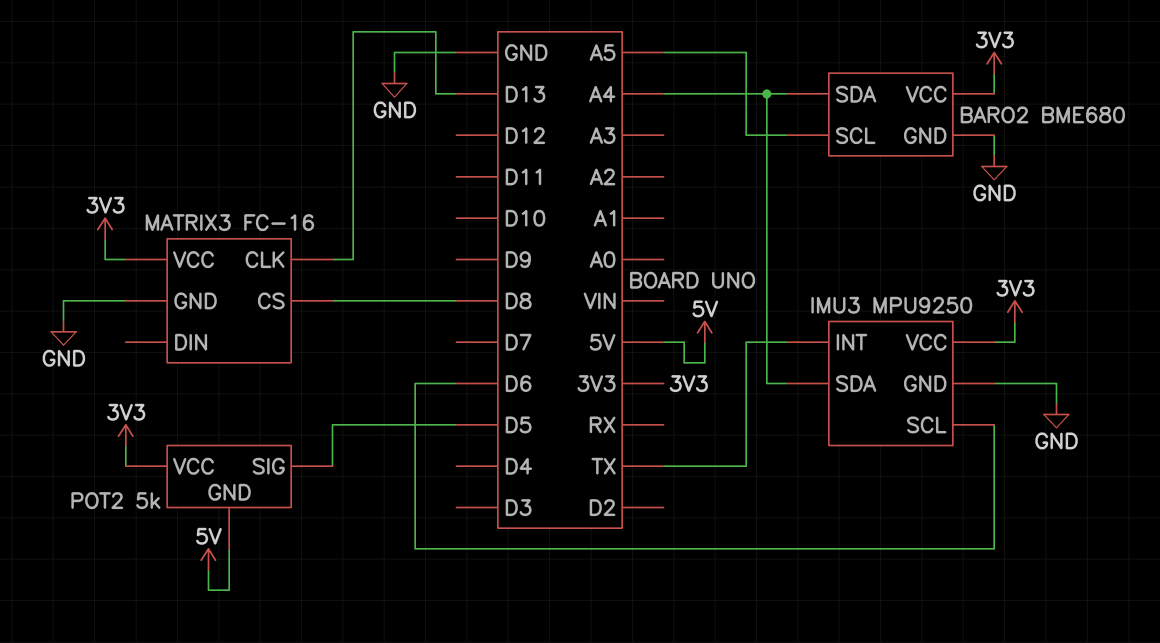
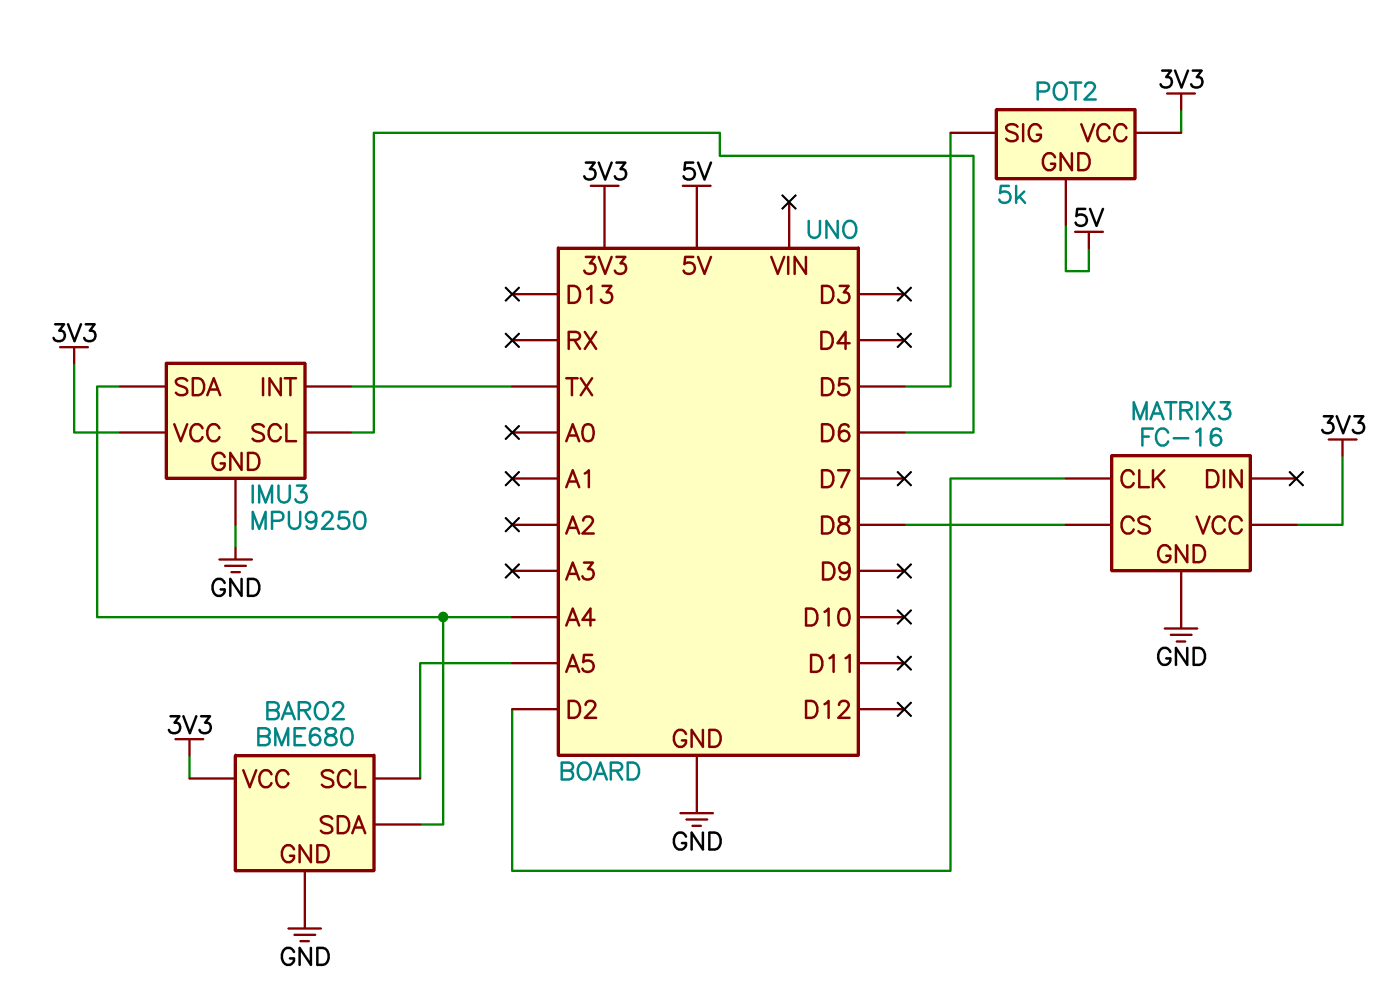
MATRIX3 pin CLK: D13 -> D2

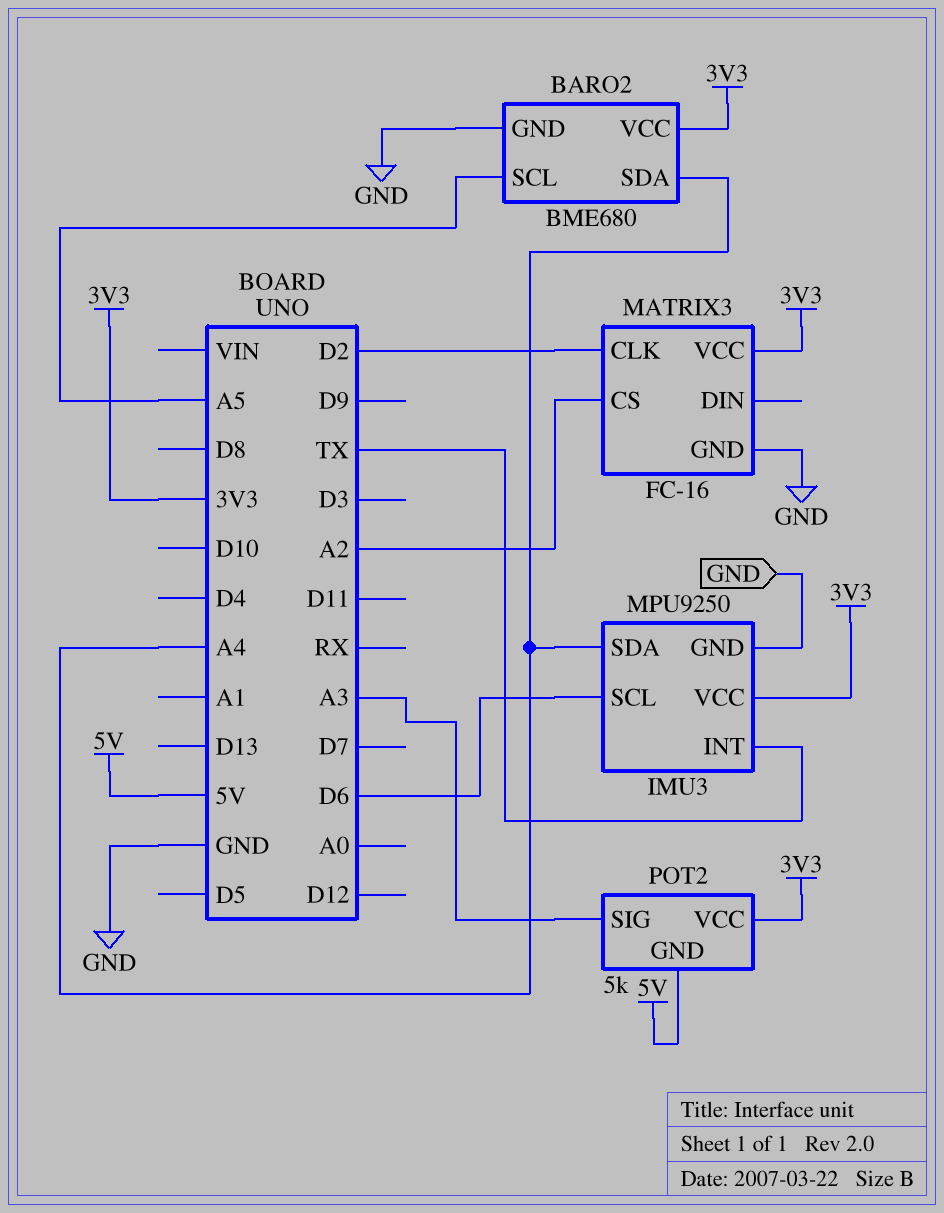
MATRIX3 pin CS: D8 -> A2
POT2 pin SIG: D5 -> A3

